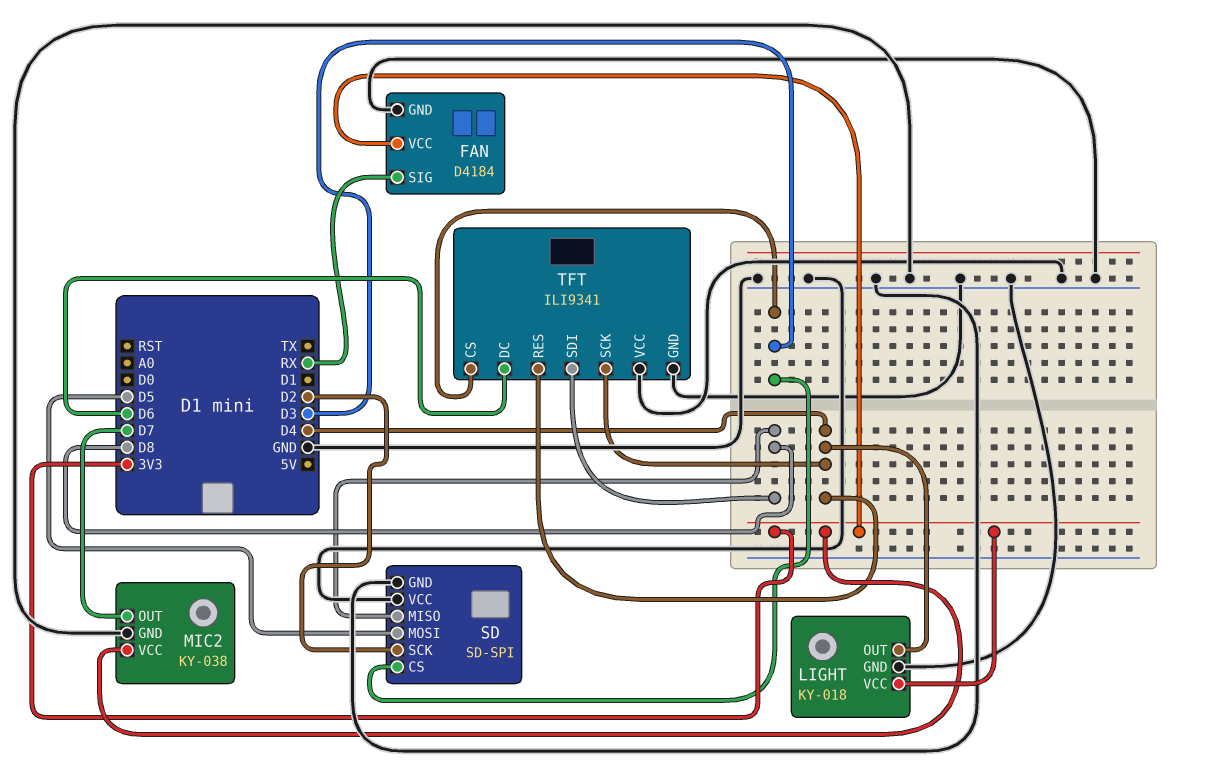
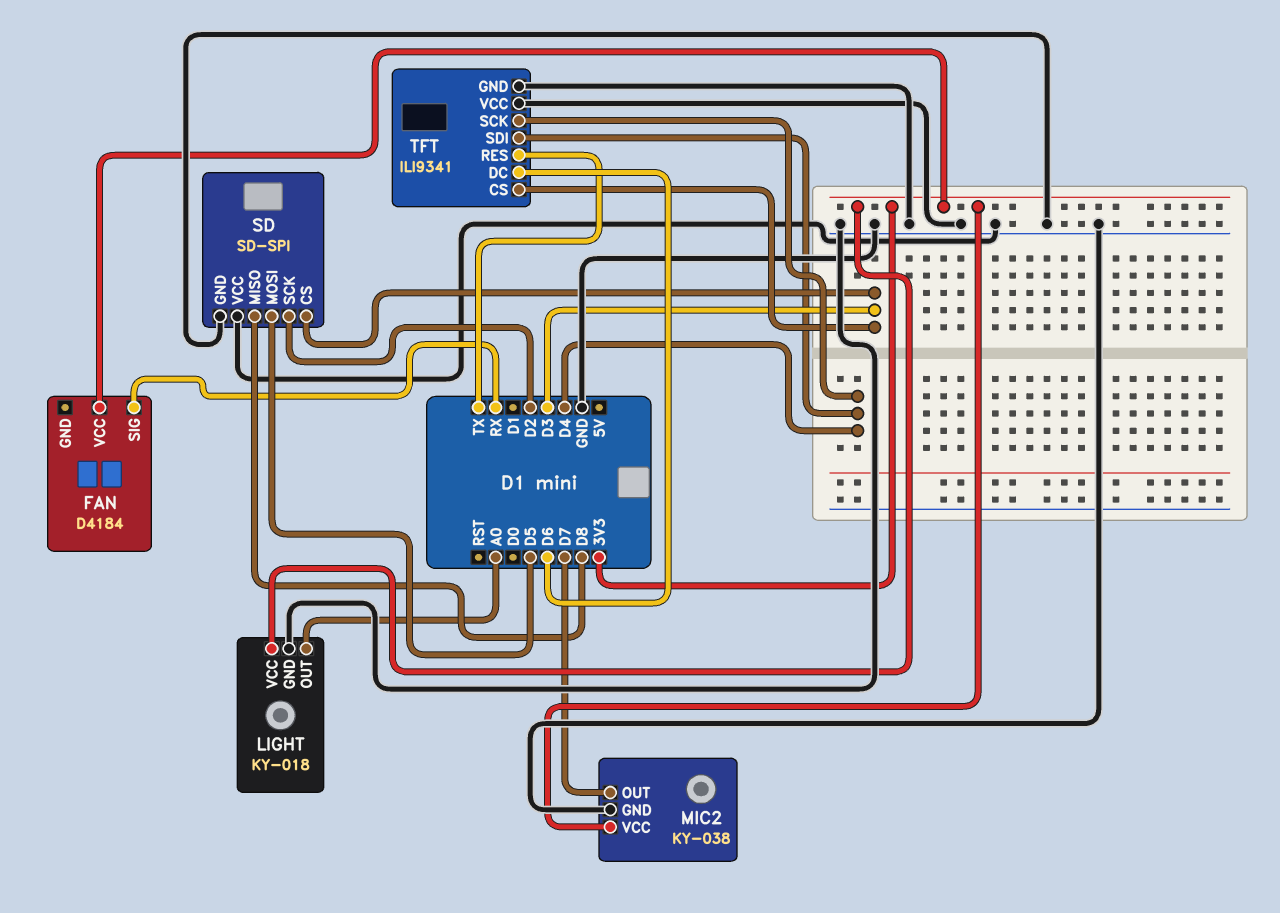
FAN pin GND: GND -> none
LIGHT pin OUT: D4 -> A0
TFT pin RES: D4 -> TX
TFT pin SDI: D8 -> D4

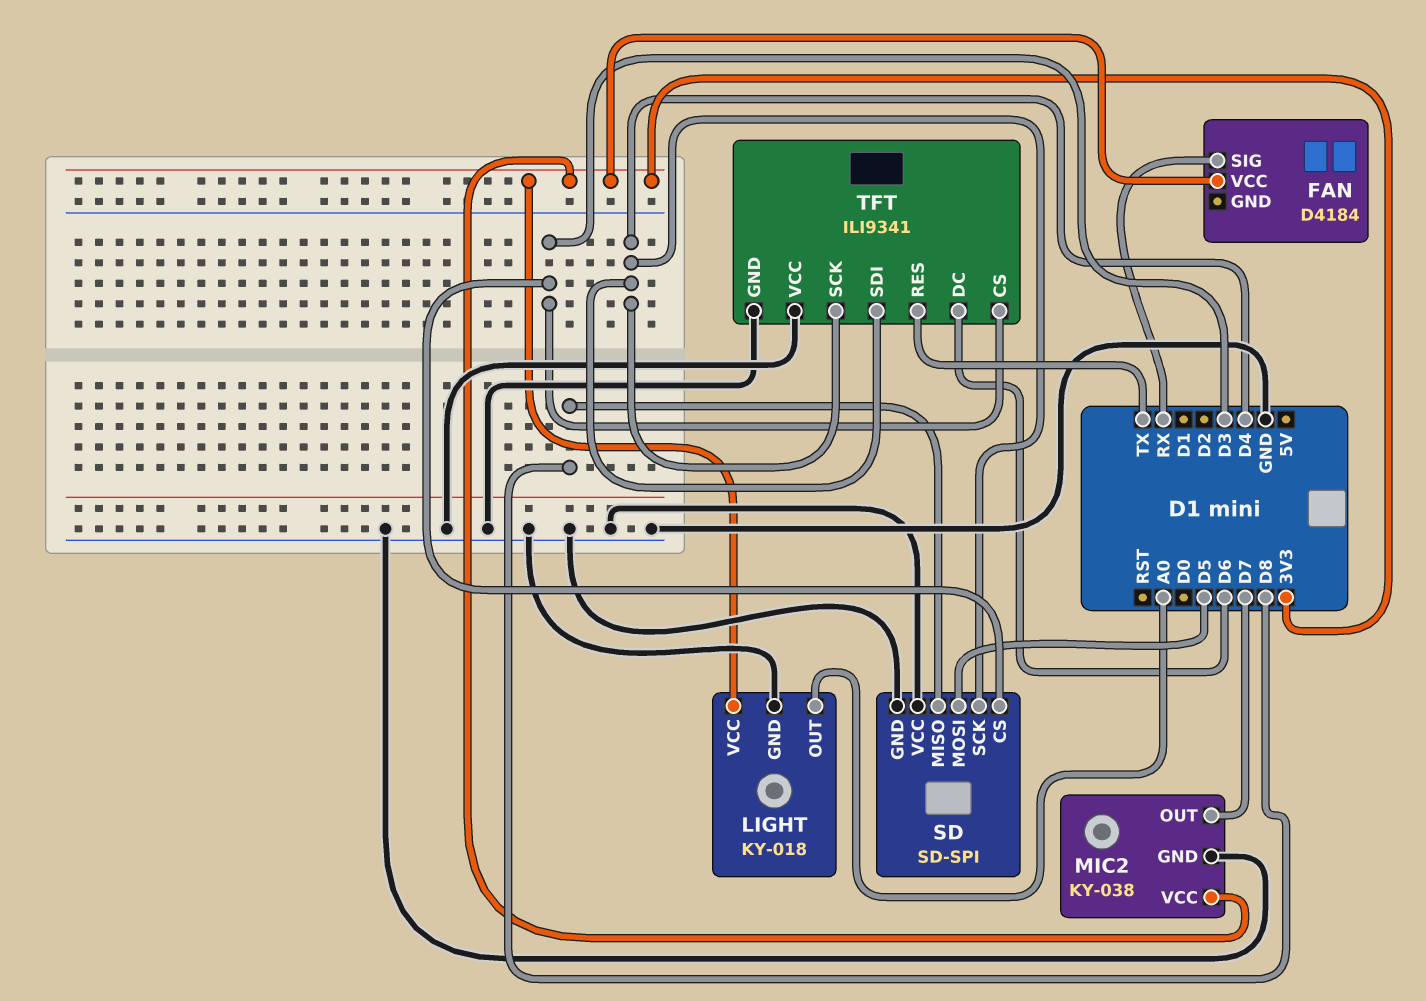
SD pin SCK: D2 -> D4

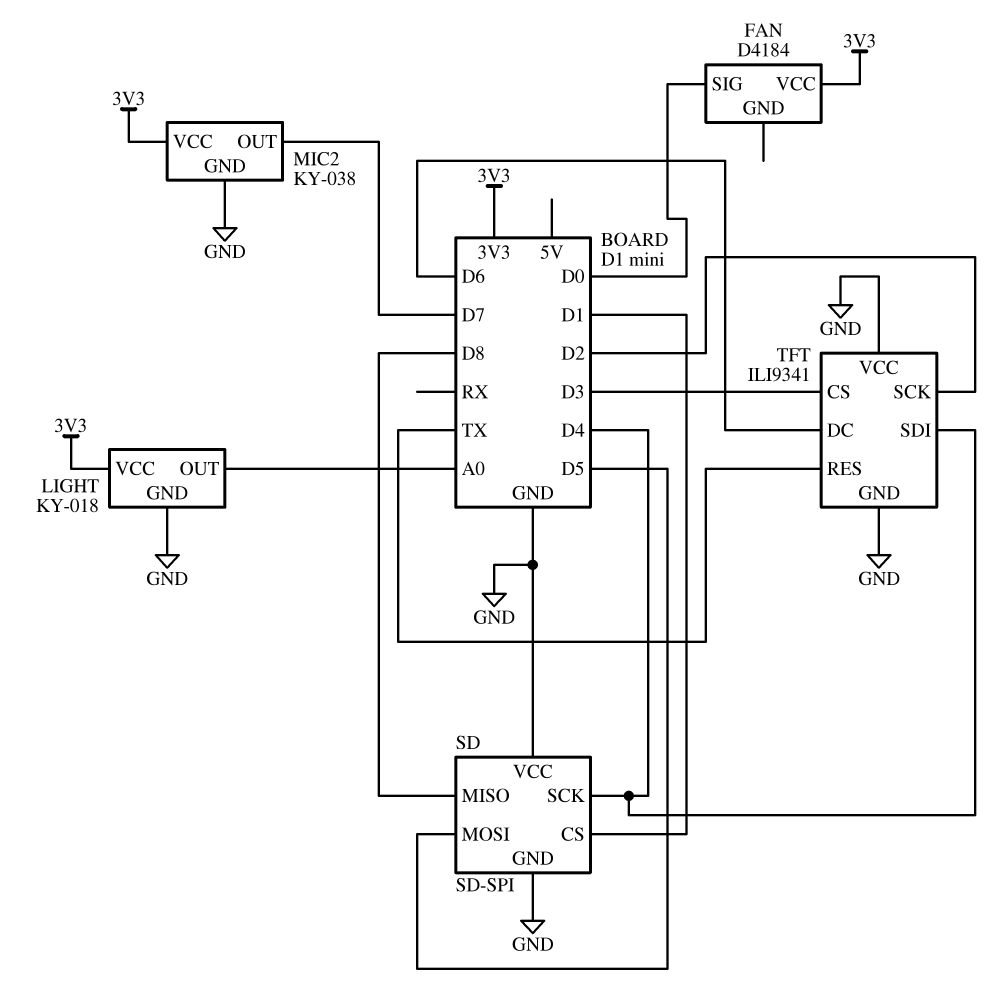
FAN pin SIG: RX -> D0
SD pin CS: D3 -> D1
TFT pin SCK: D4 -> D2

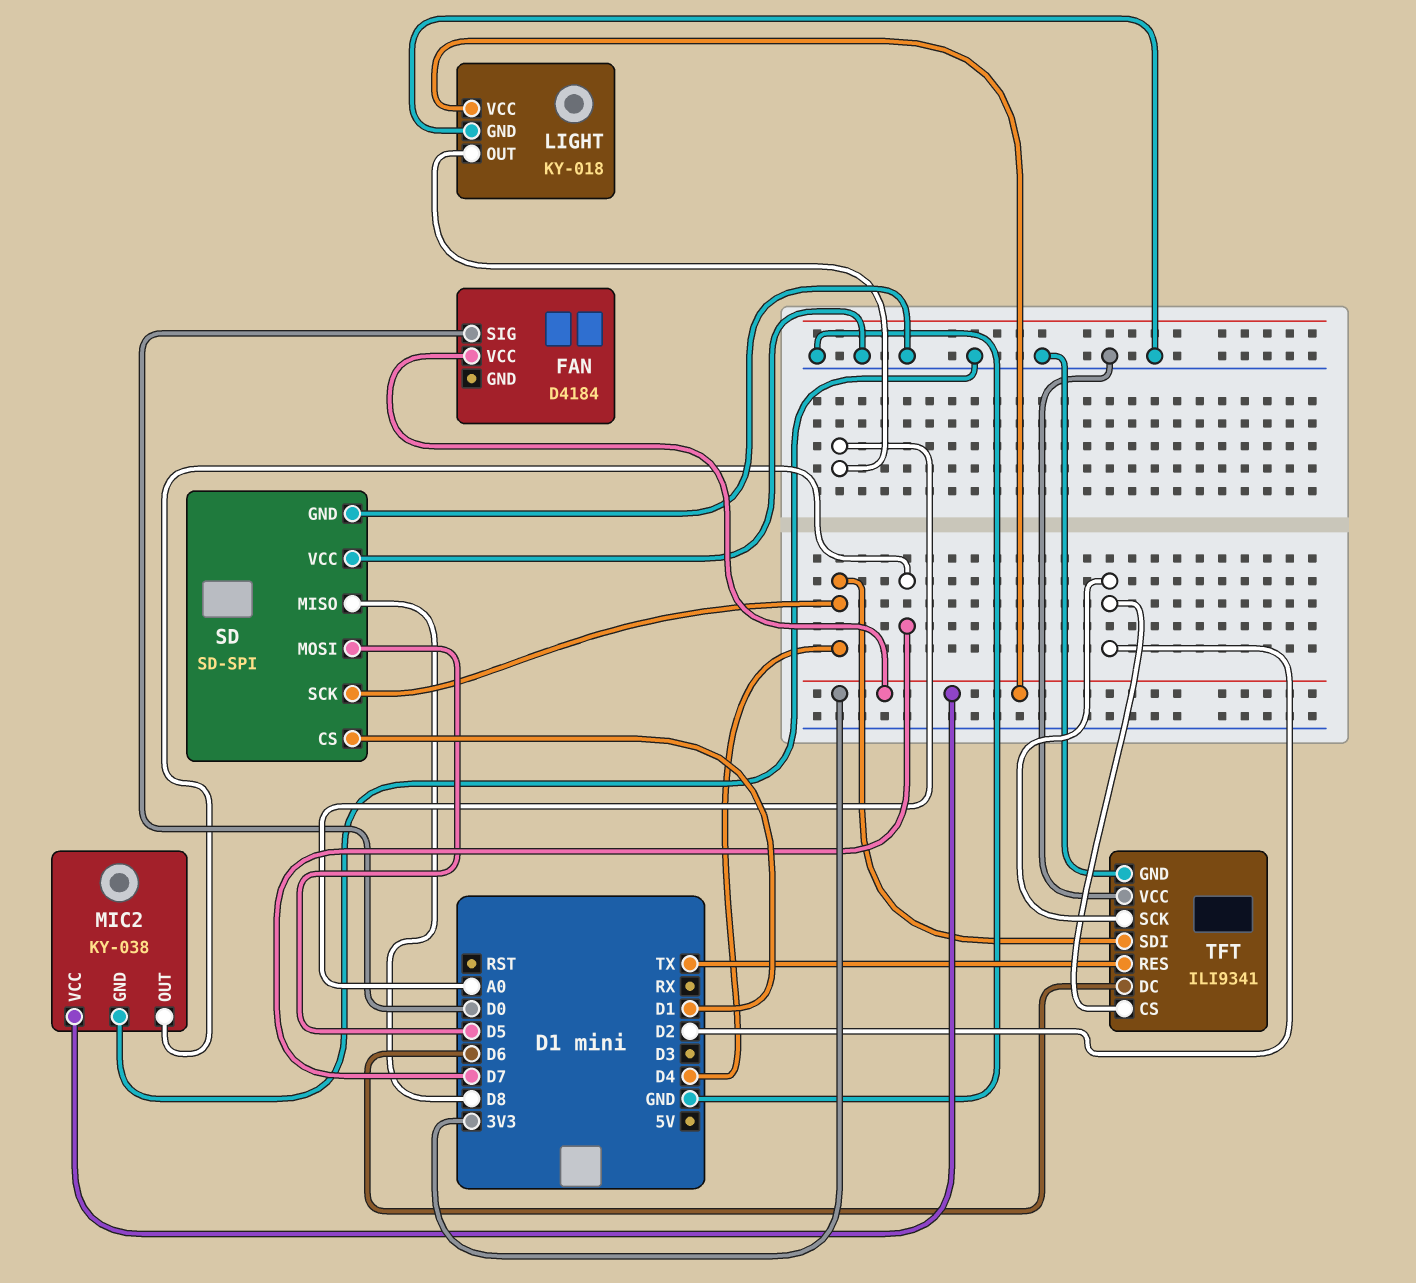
TFT pin CS: D3 -> D2

